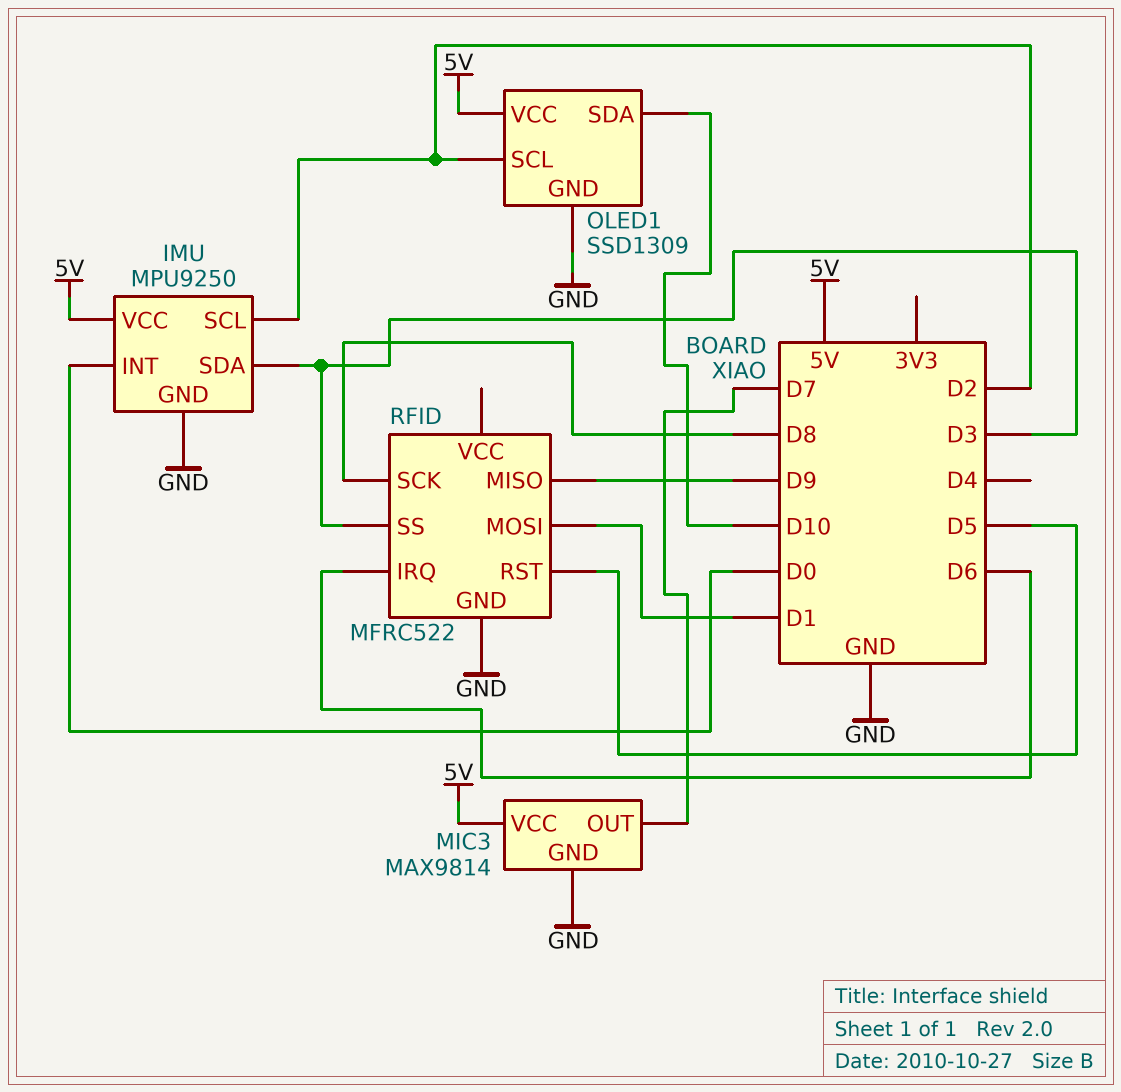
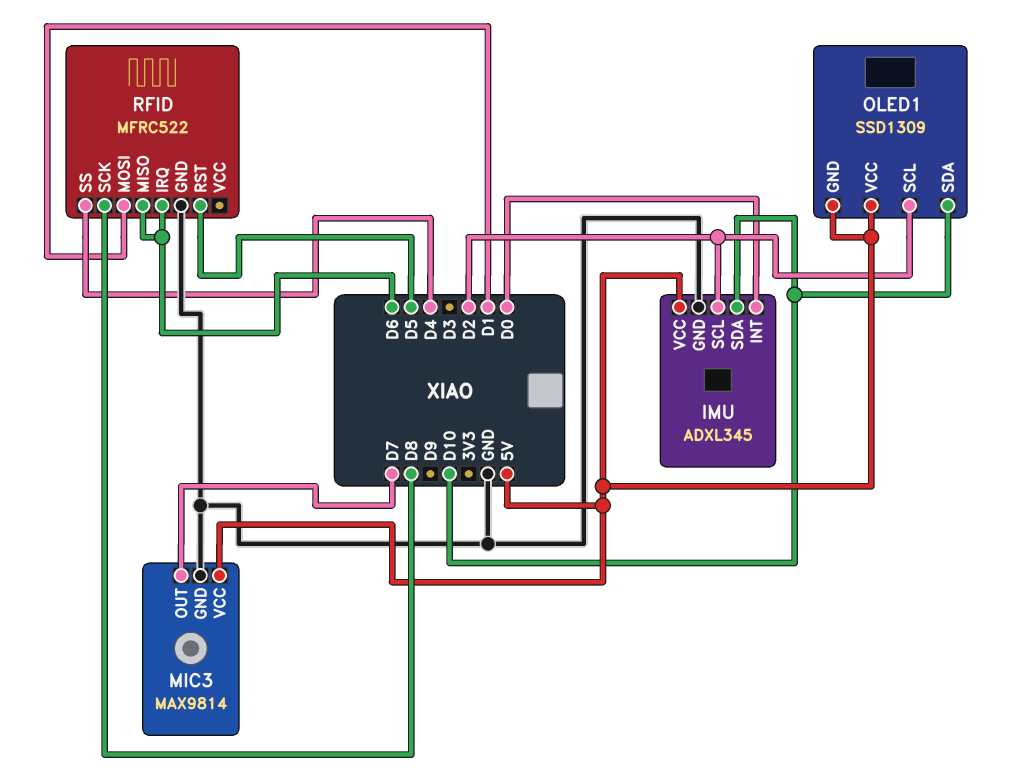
IMU: MPU9250 -> ADXL345
IMU pin SDA: D3 -> D10
OLED1 pin GND: GND -> 5V
RFID pin MISO: D9 -> D6
RFID pin SS: D3 -> D4

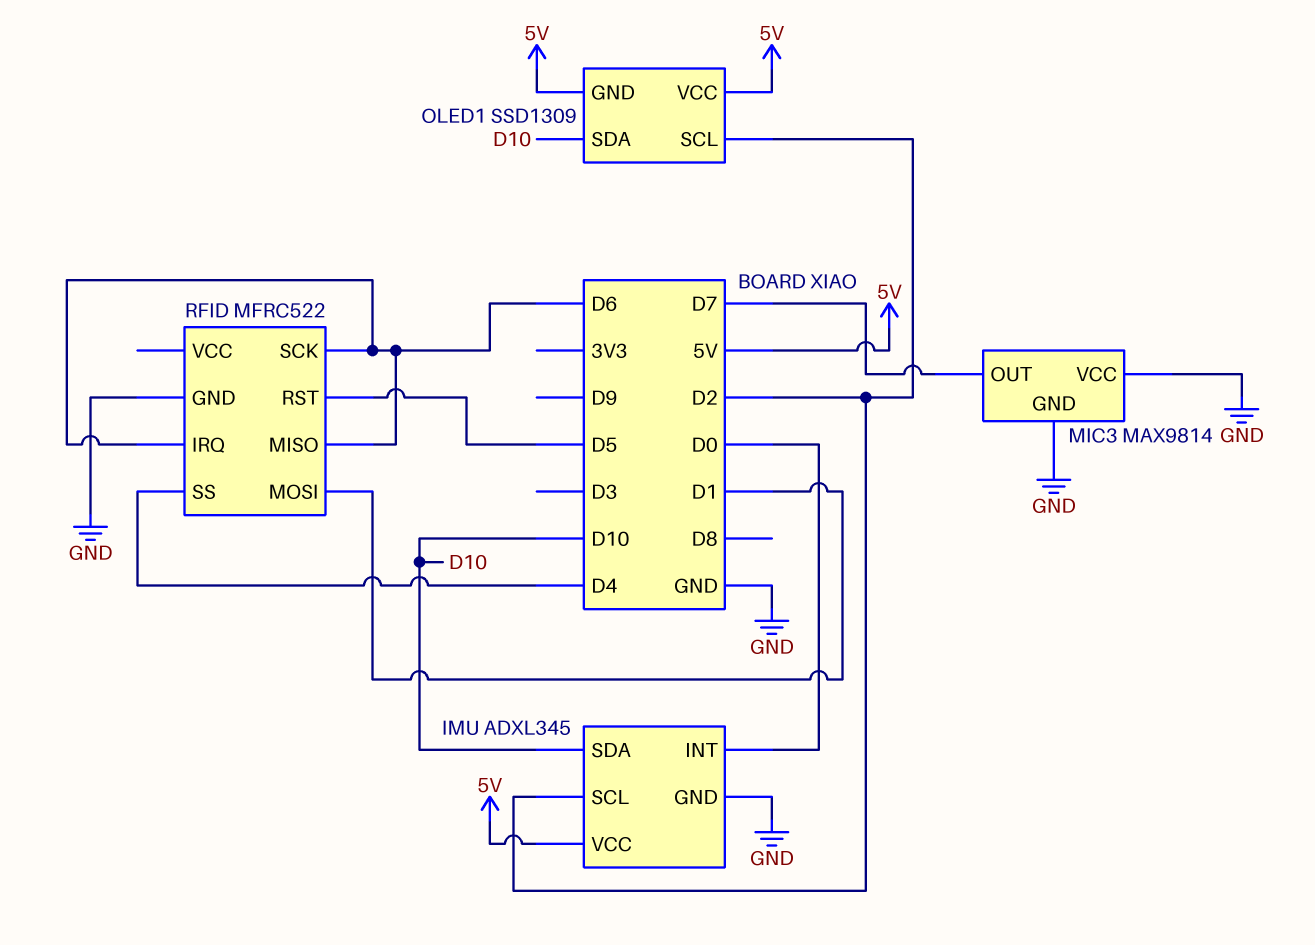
MIC3 pin VCC: 5V -> GND
RFID pin SCK: D8 -> D6

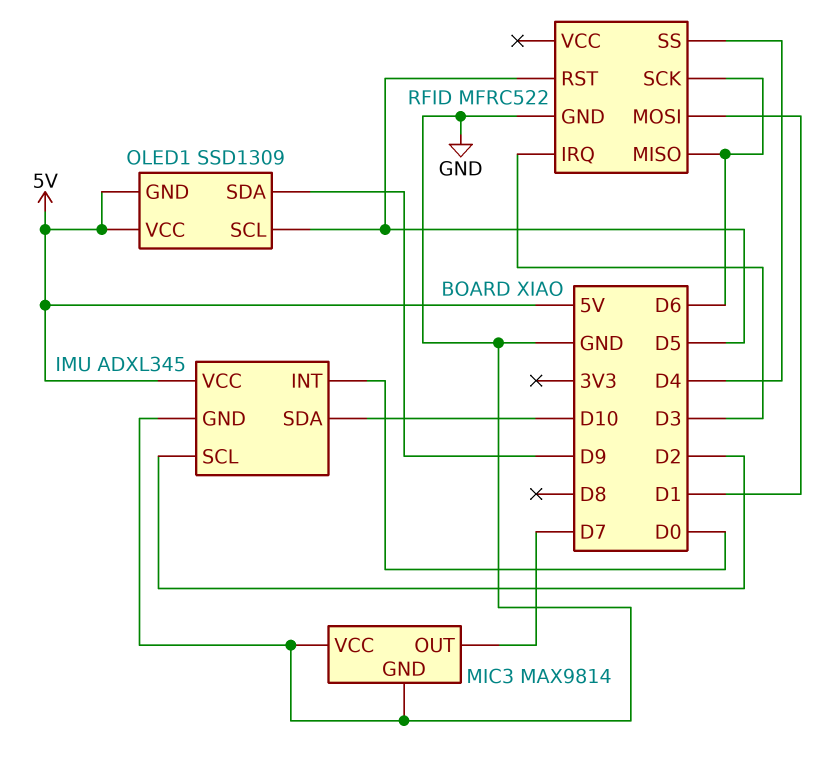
OLED1 pin SCL: D2 -> D5
OLED1 pin SDA: D10 -> D9
RFID pin IRQ: D6 -> D3

